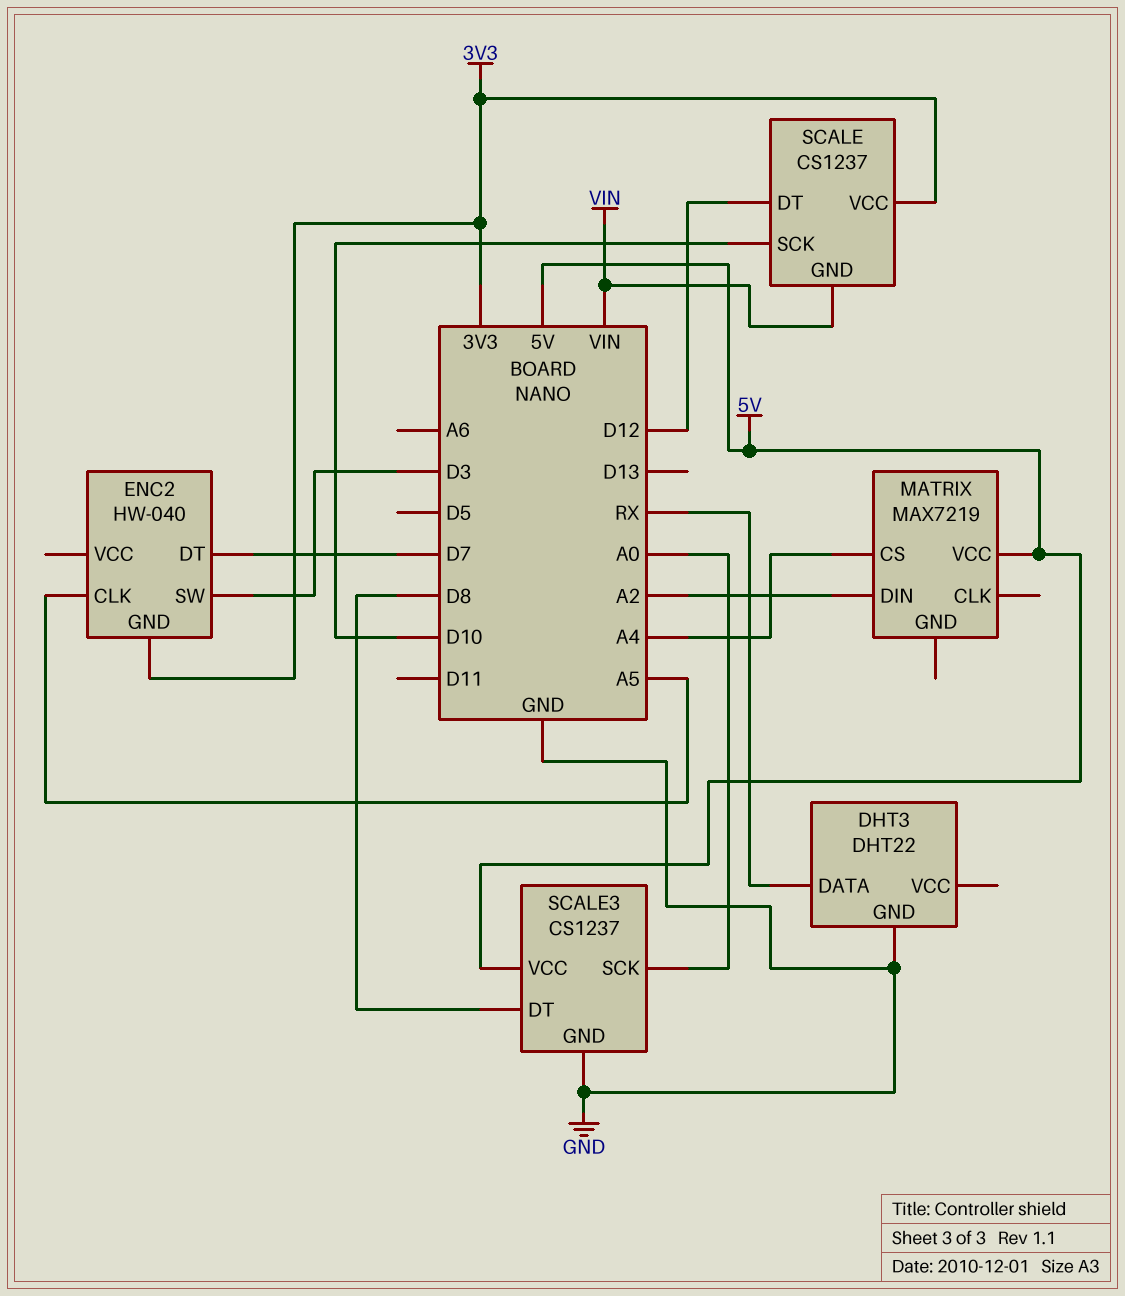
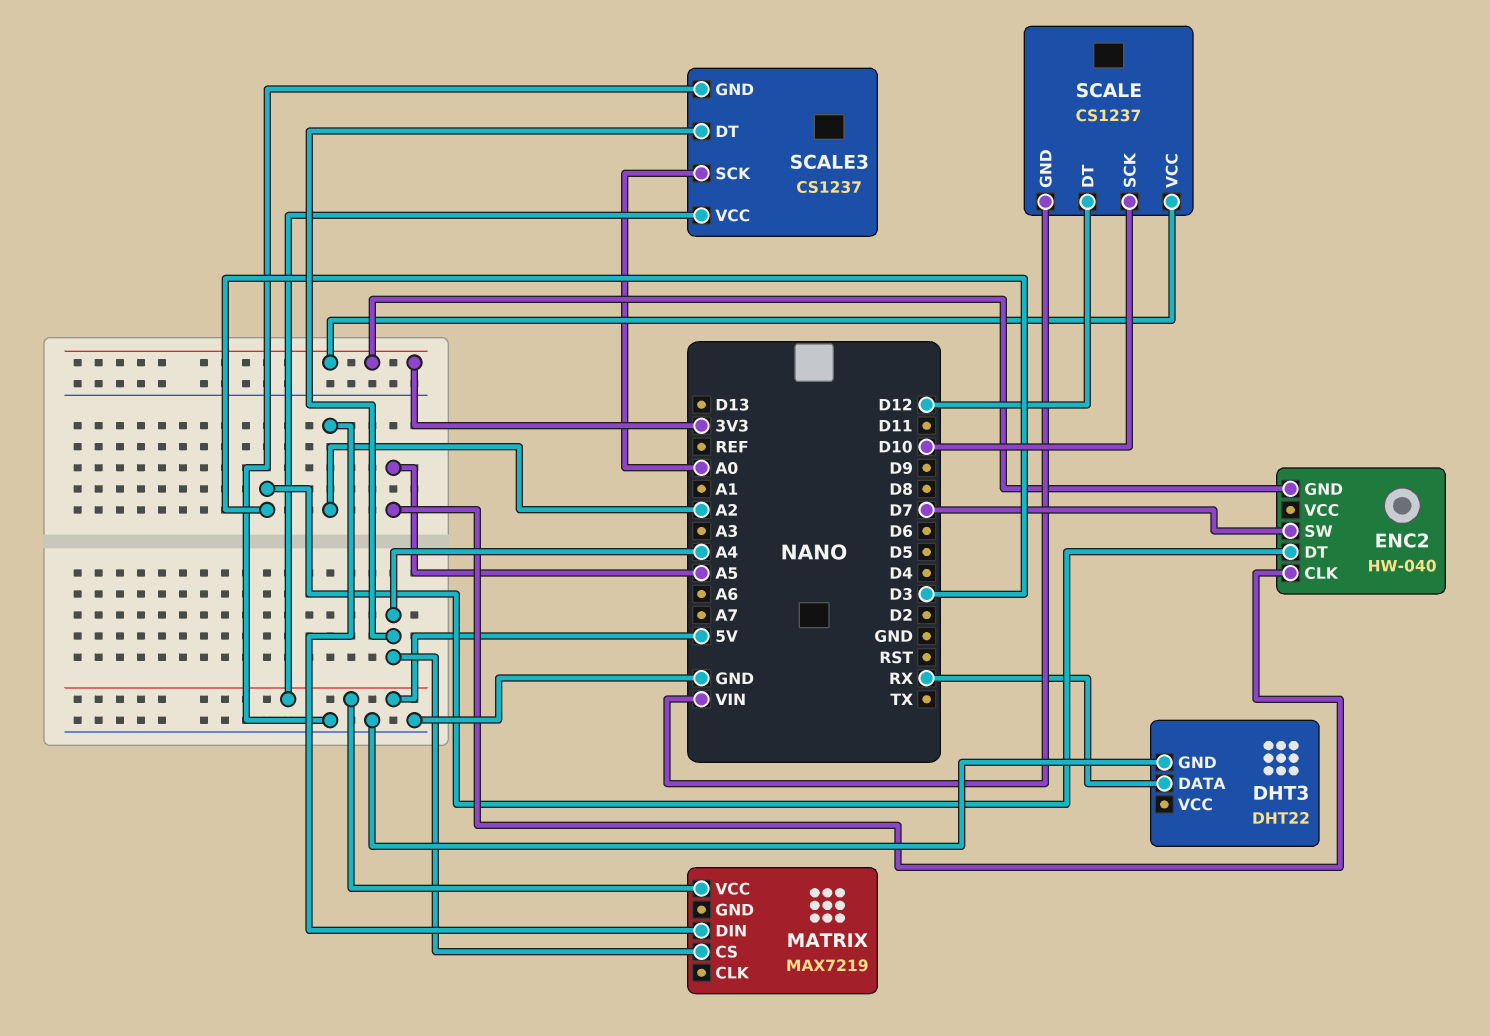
ENC2 pin DT: D7 -> D3
ENC2 pin SW: D3 -> D7
SCALE3 pin DT: D8 -> A4

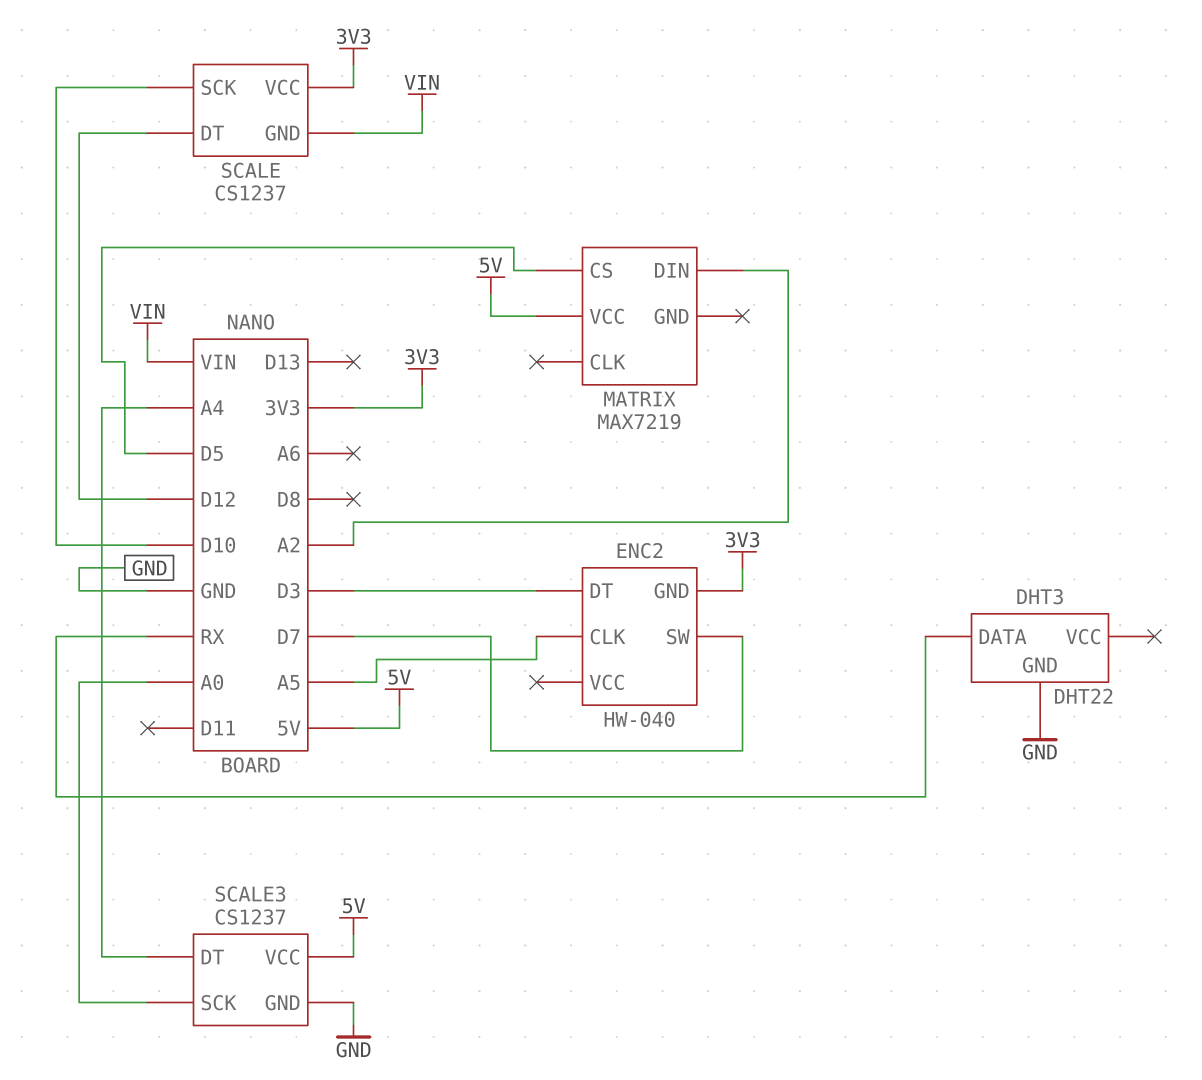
MATRIX pin CS: A4 -> D5

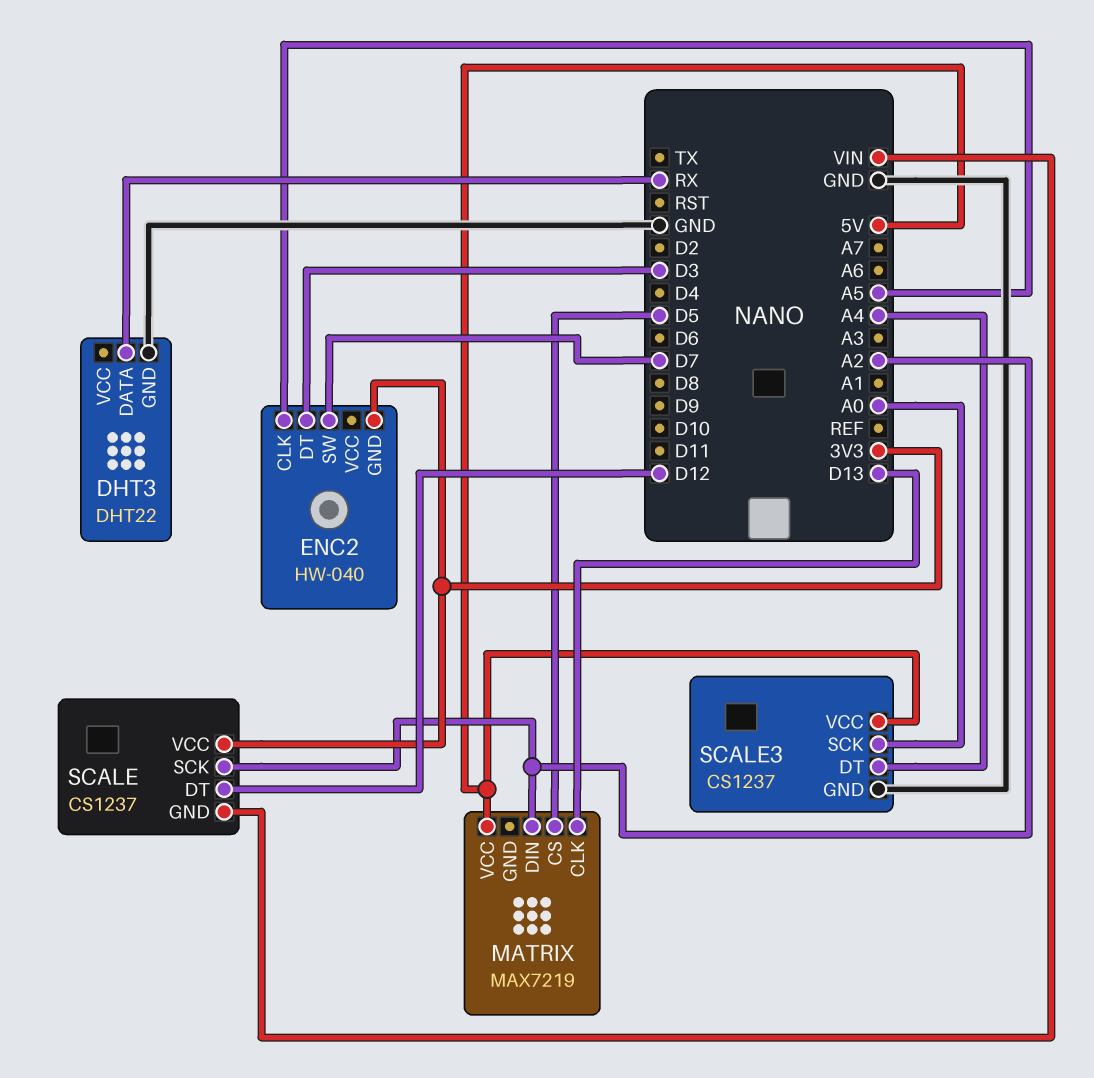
MATRIX pin CLK: none -> D13
SCALE pin SCK: D10 -> A2

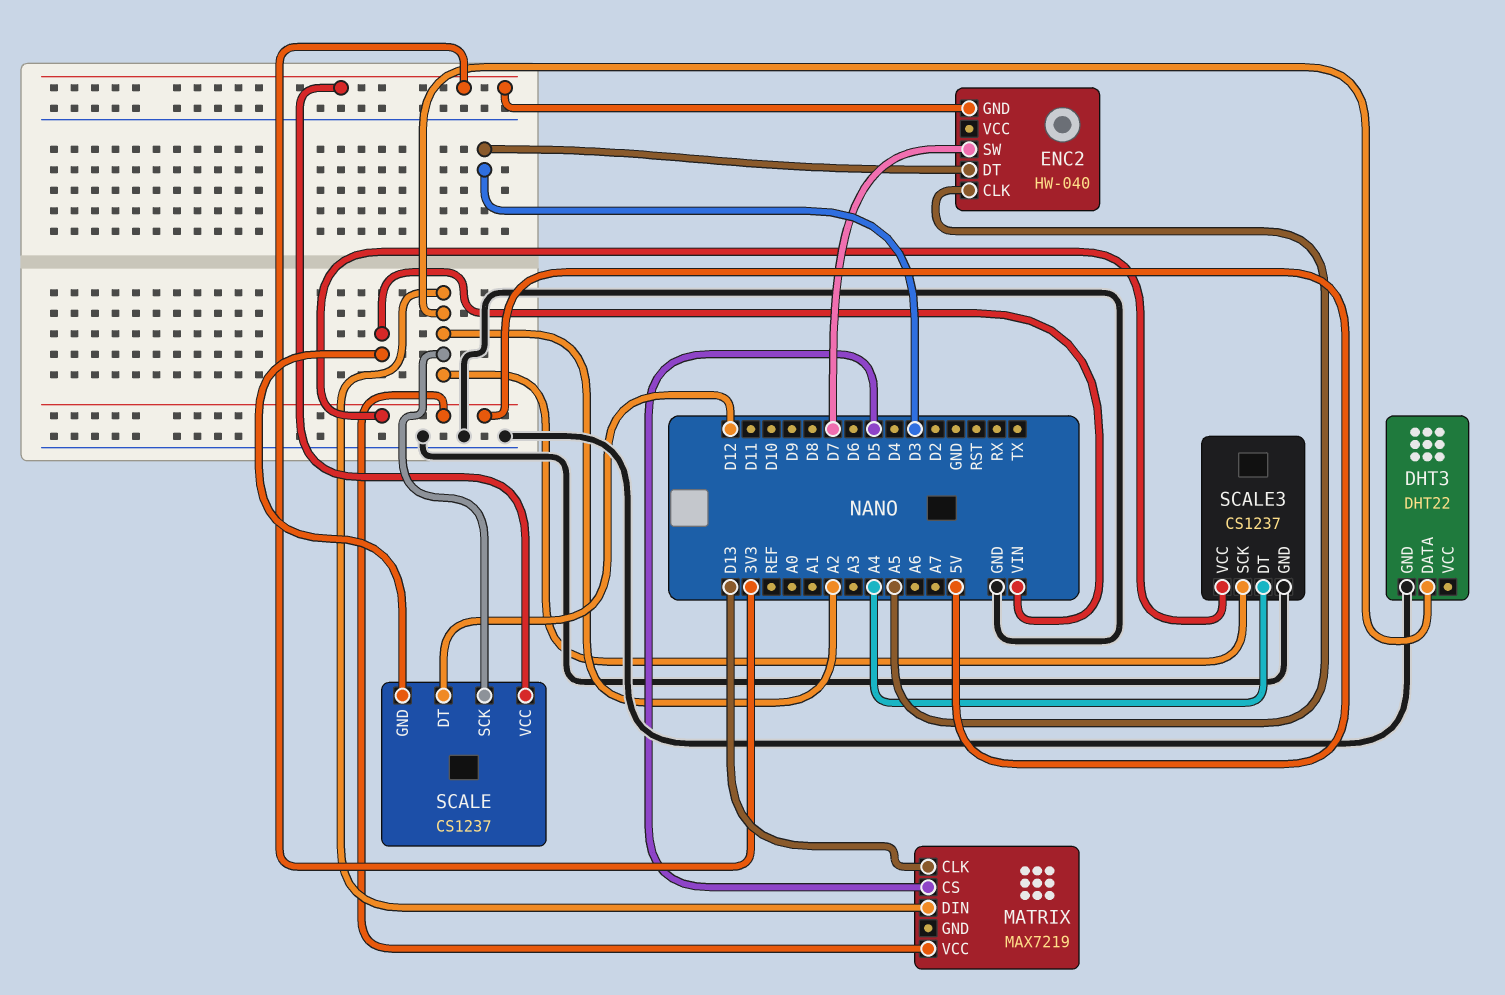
DHT3 pin DATA: RX -> A2
SCALE3 pin SCK: A0 -> A2

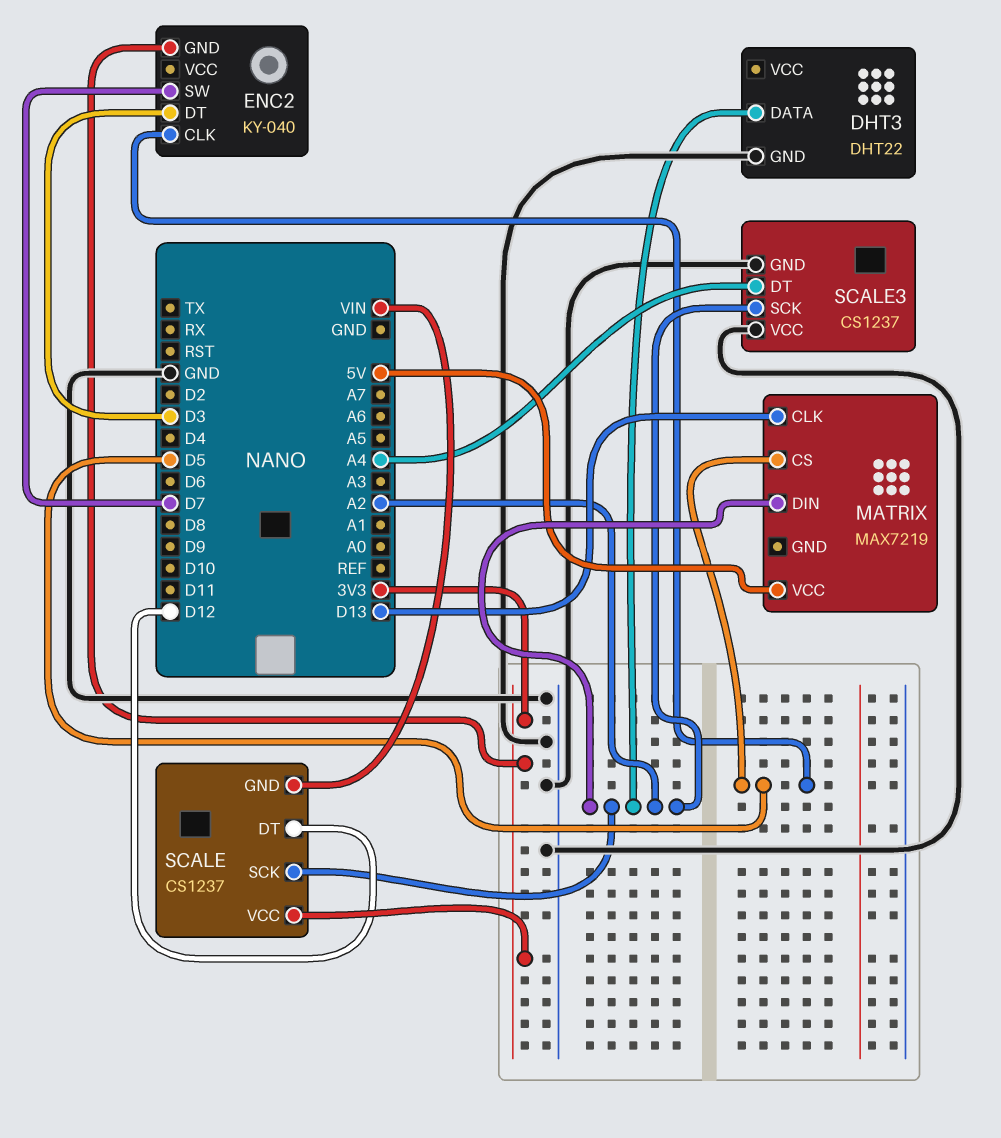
ENC2: HW-040 -> KY-040
ENC2 pin CLK: A5 -> D5
SCALE3 pin VCC: 5V -> GND

